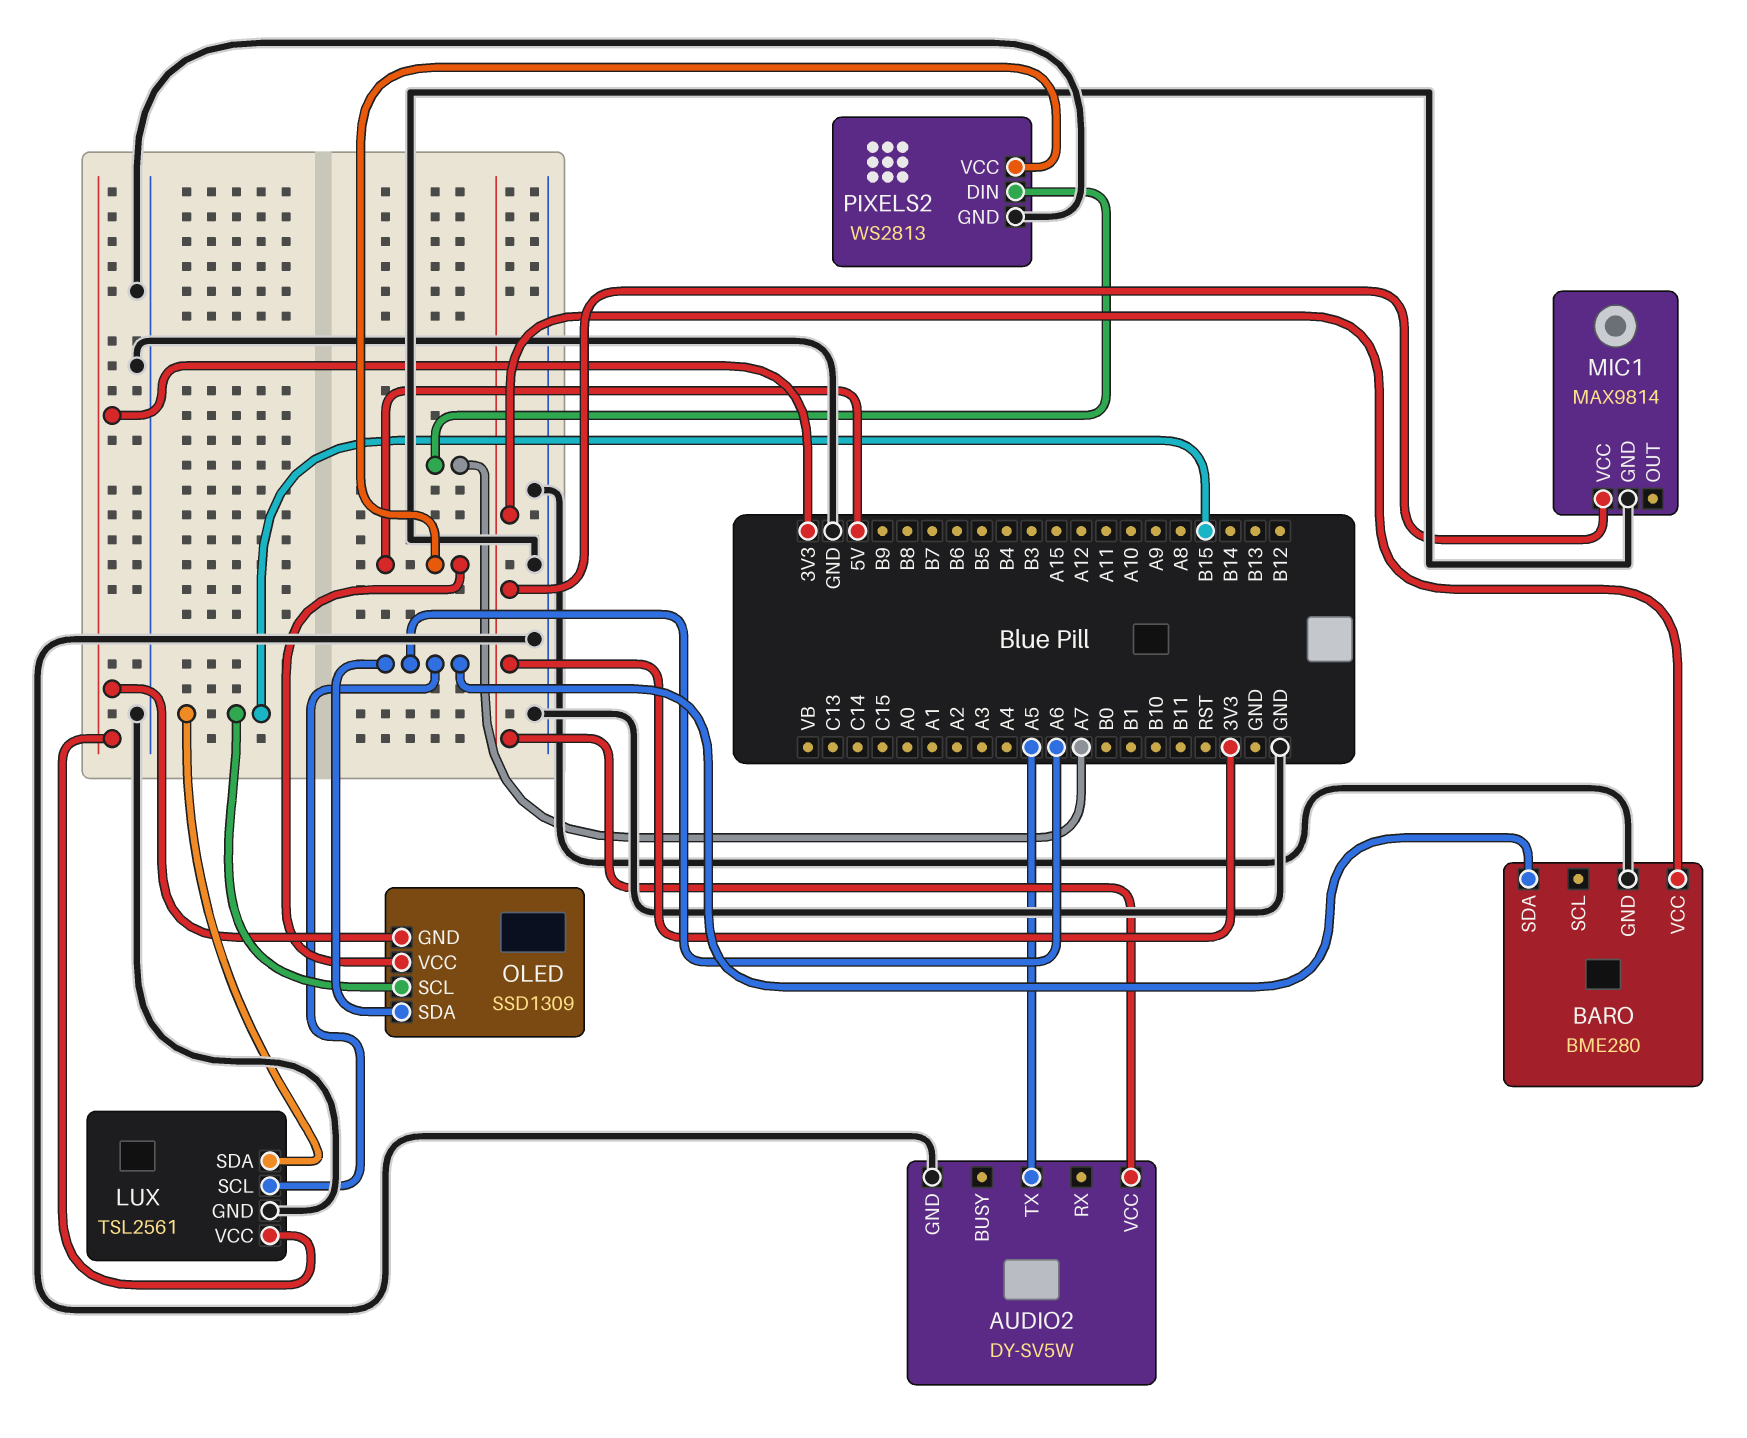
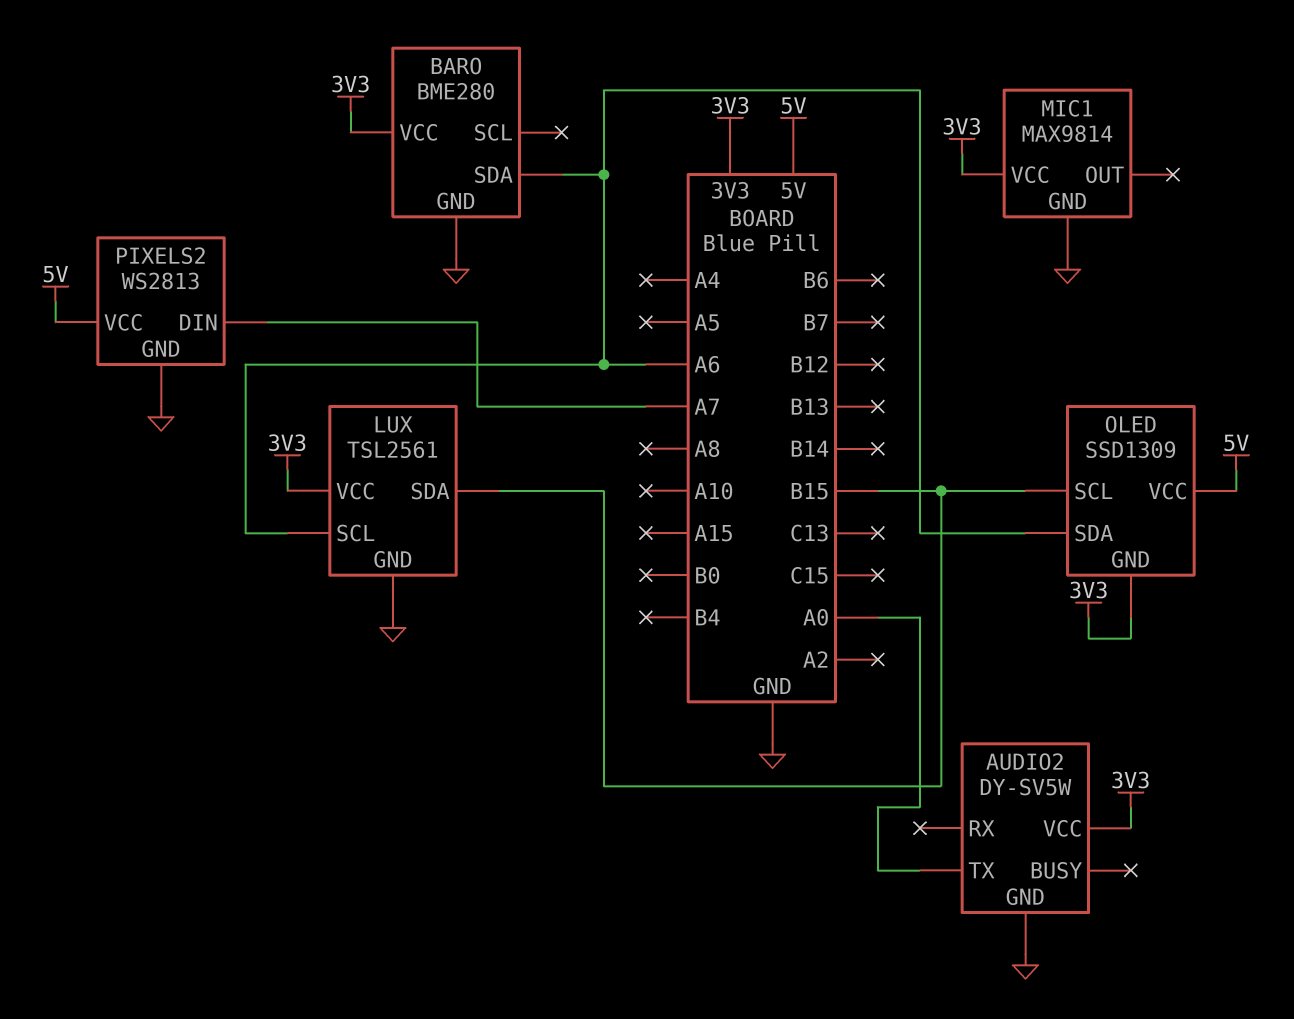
AUDIO2 pin TX: A5 -> A0

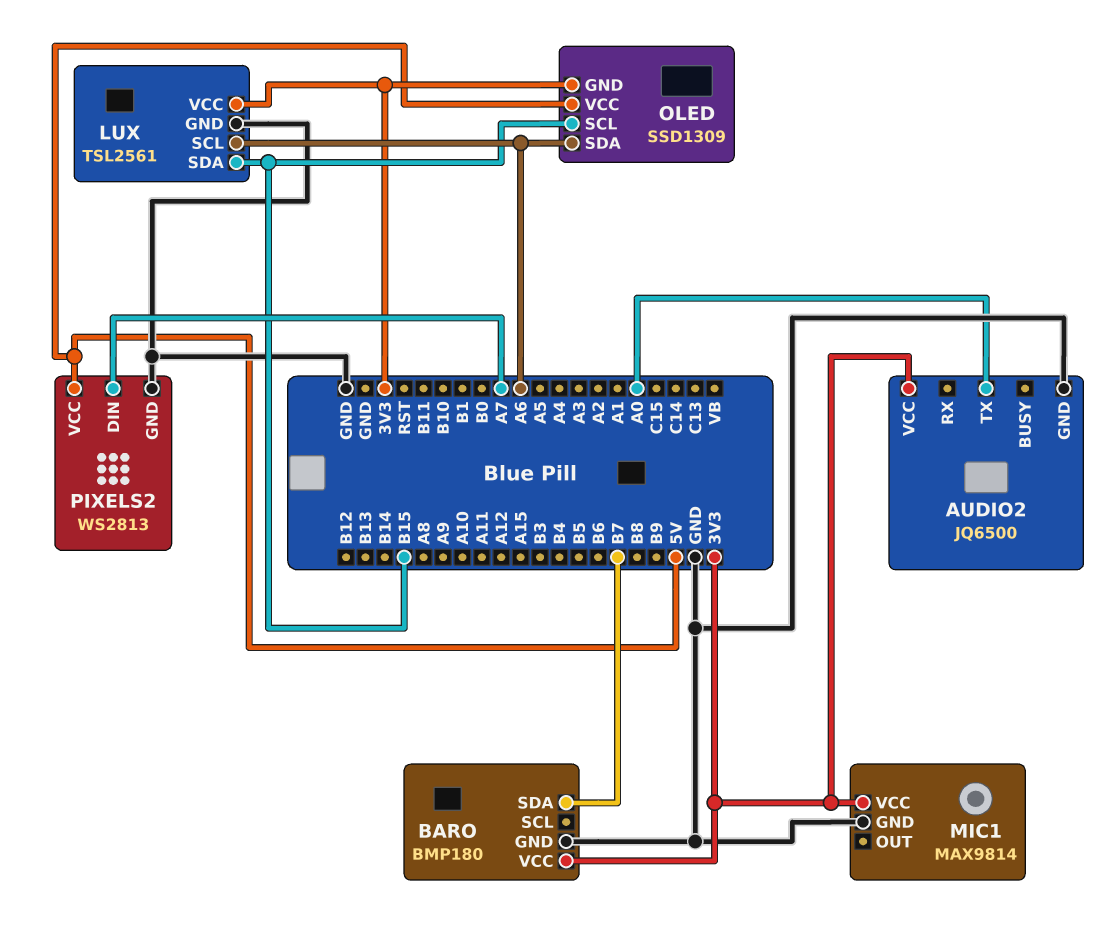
AUDIO2: DY-SV5W -> JQ6500
BARO: BME280 -> BMP180
BARO pin SDA: A6 -> B7

